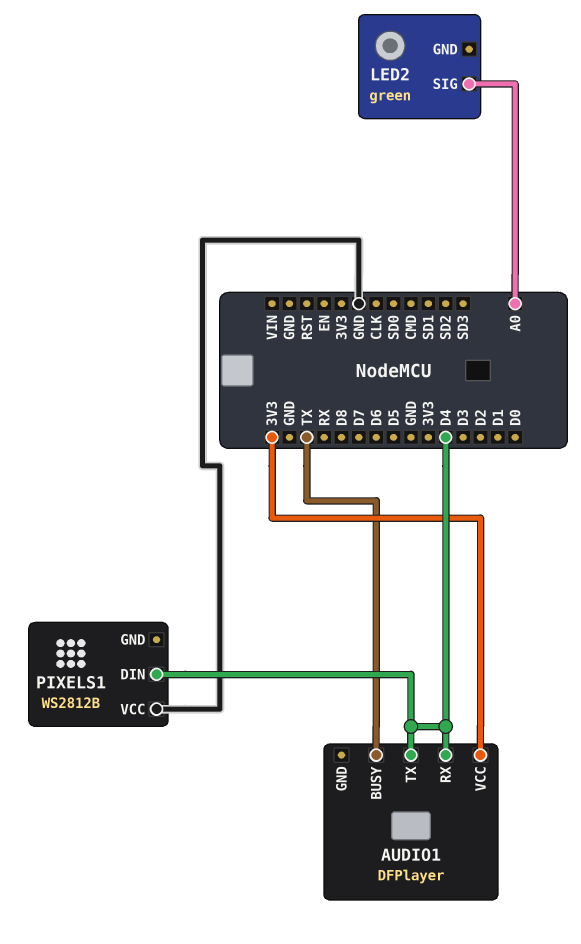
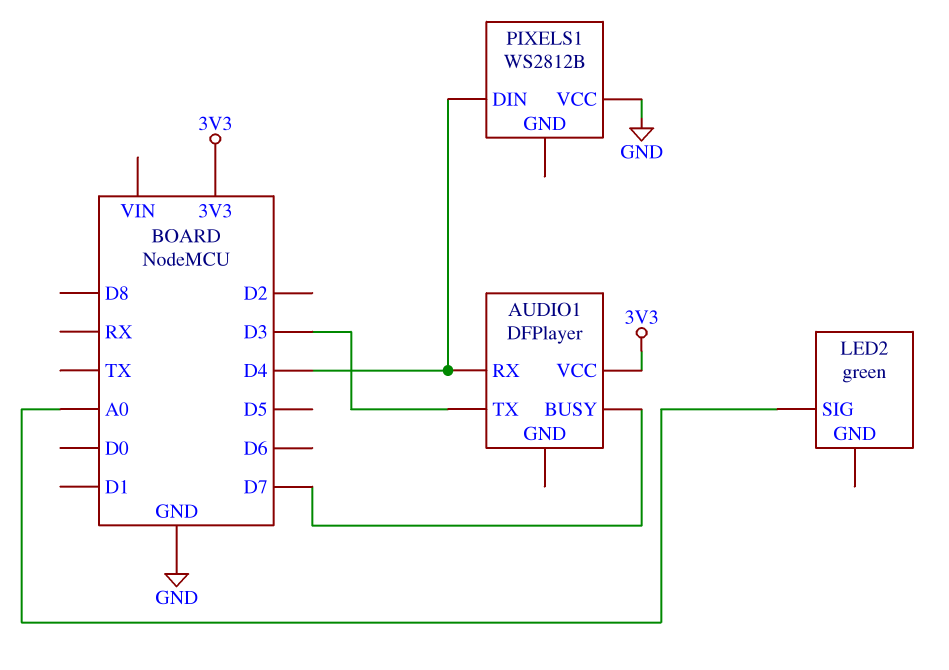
AUDIO1 pin BUSY: TX -> D7
AUDIO1 pin TX: D4 -> D3

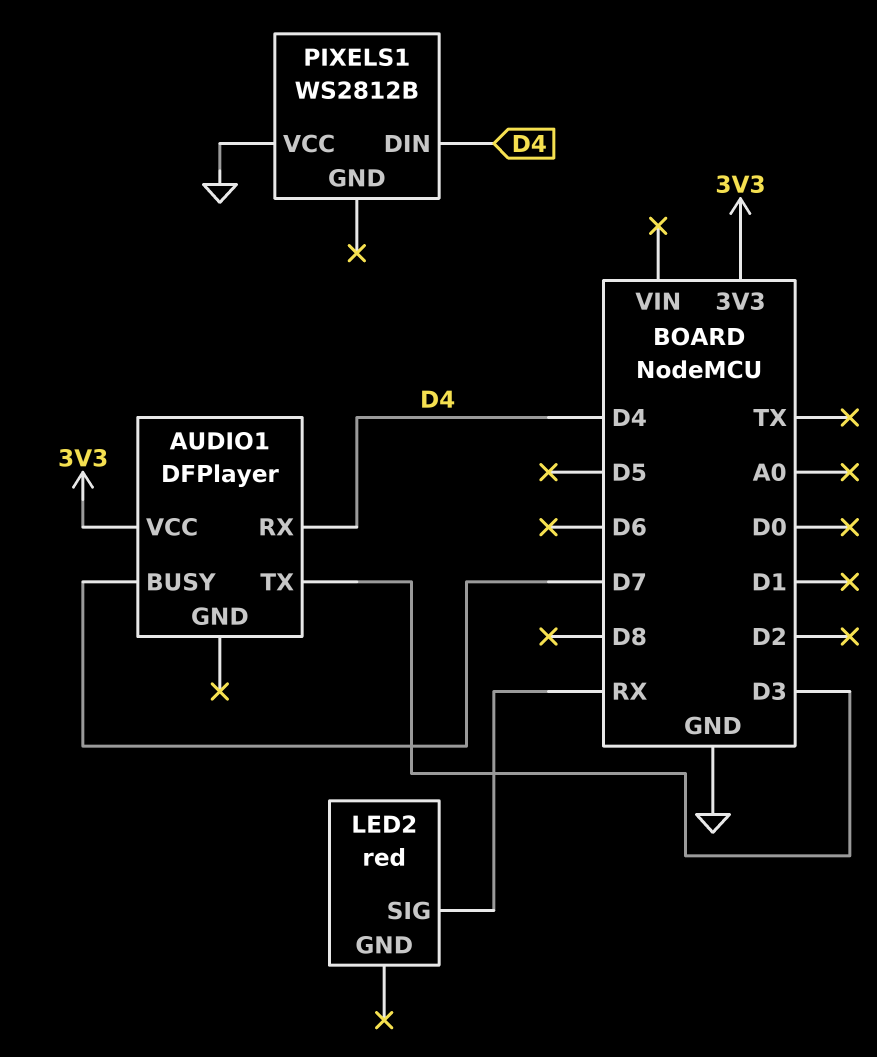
LED2: green -> red
LED2 pin SIG: A0 -> RX

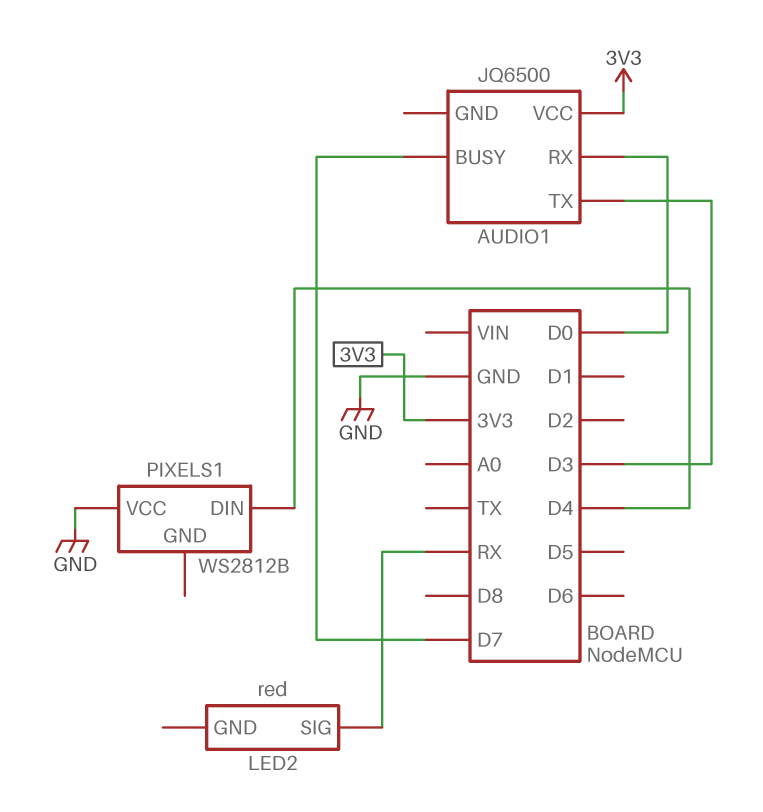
AUDIO1: DFPlayer -> JQ6500
AUDIO1 pin RX: D4 -> D0

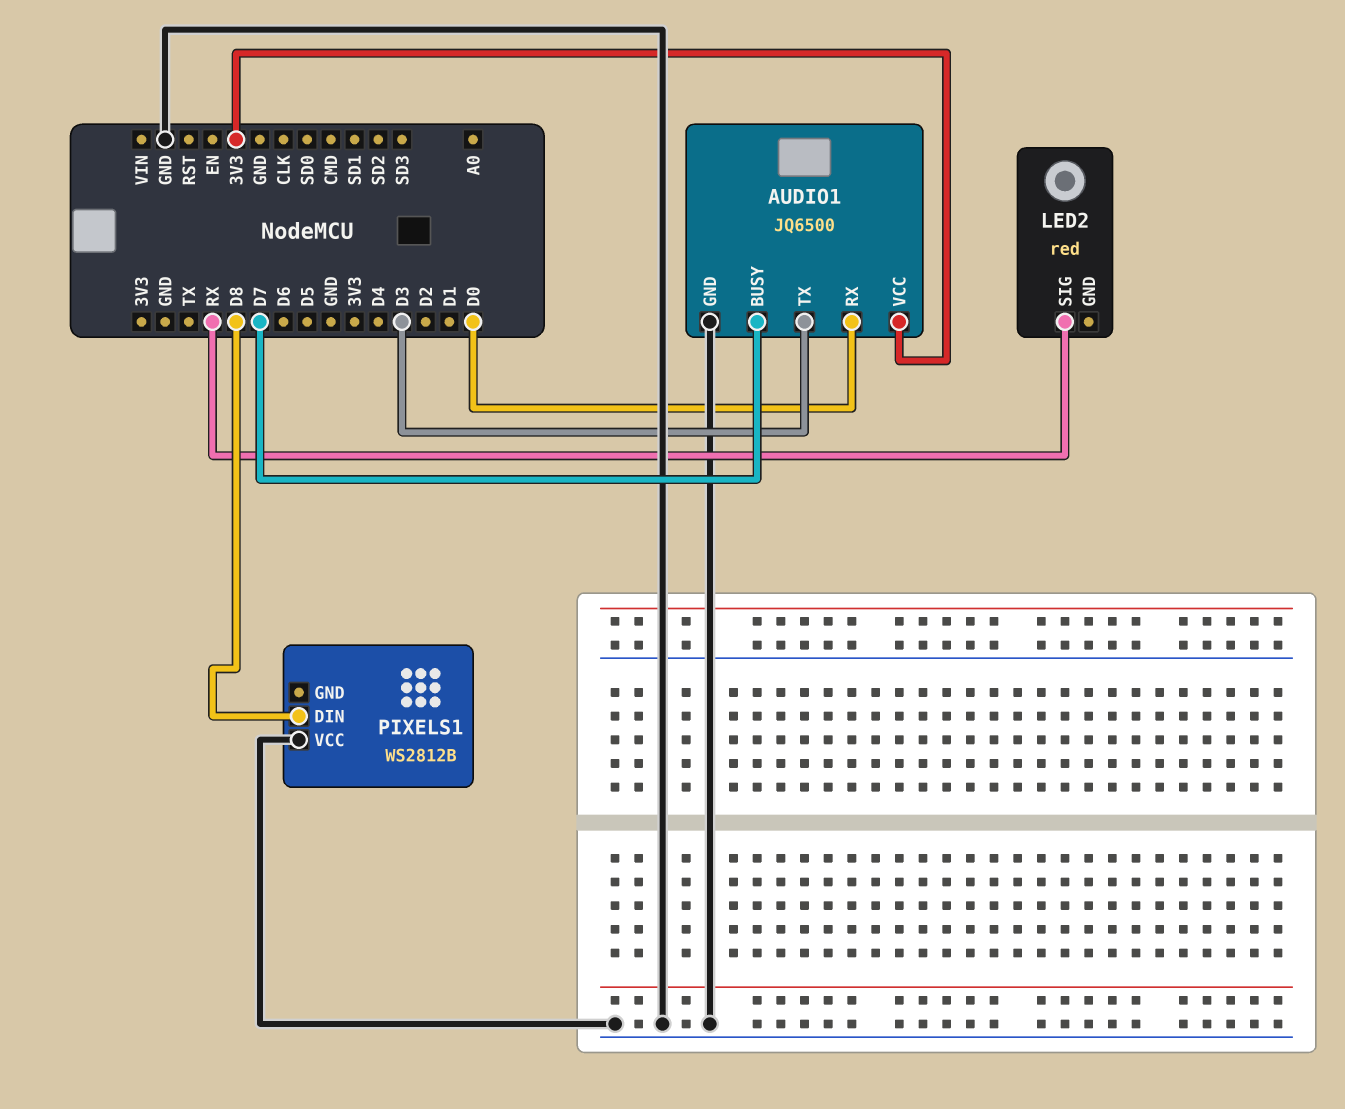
AUDIO1 pin GND: none -> GND
PIXELS1 pin DIN: D4 -> D8

